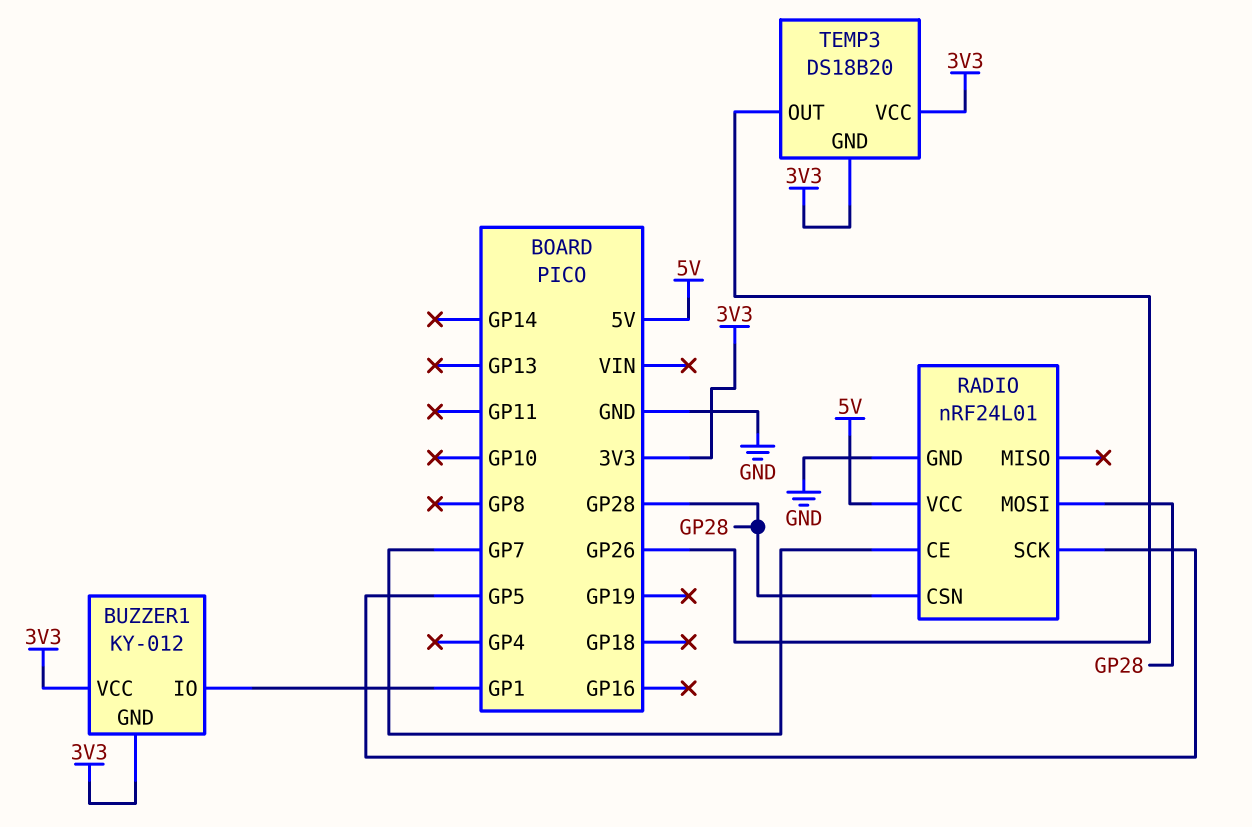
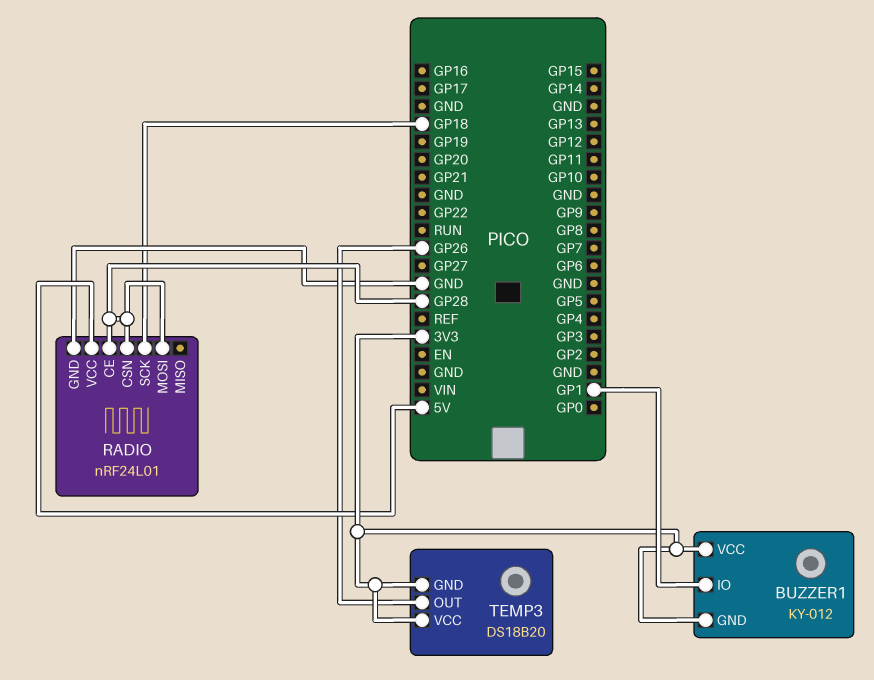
RADIO pin CE: GP7 -> GP28
RADIO pin SCK: GP5 -> GP18

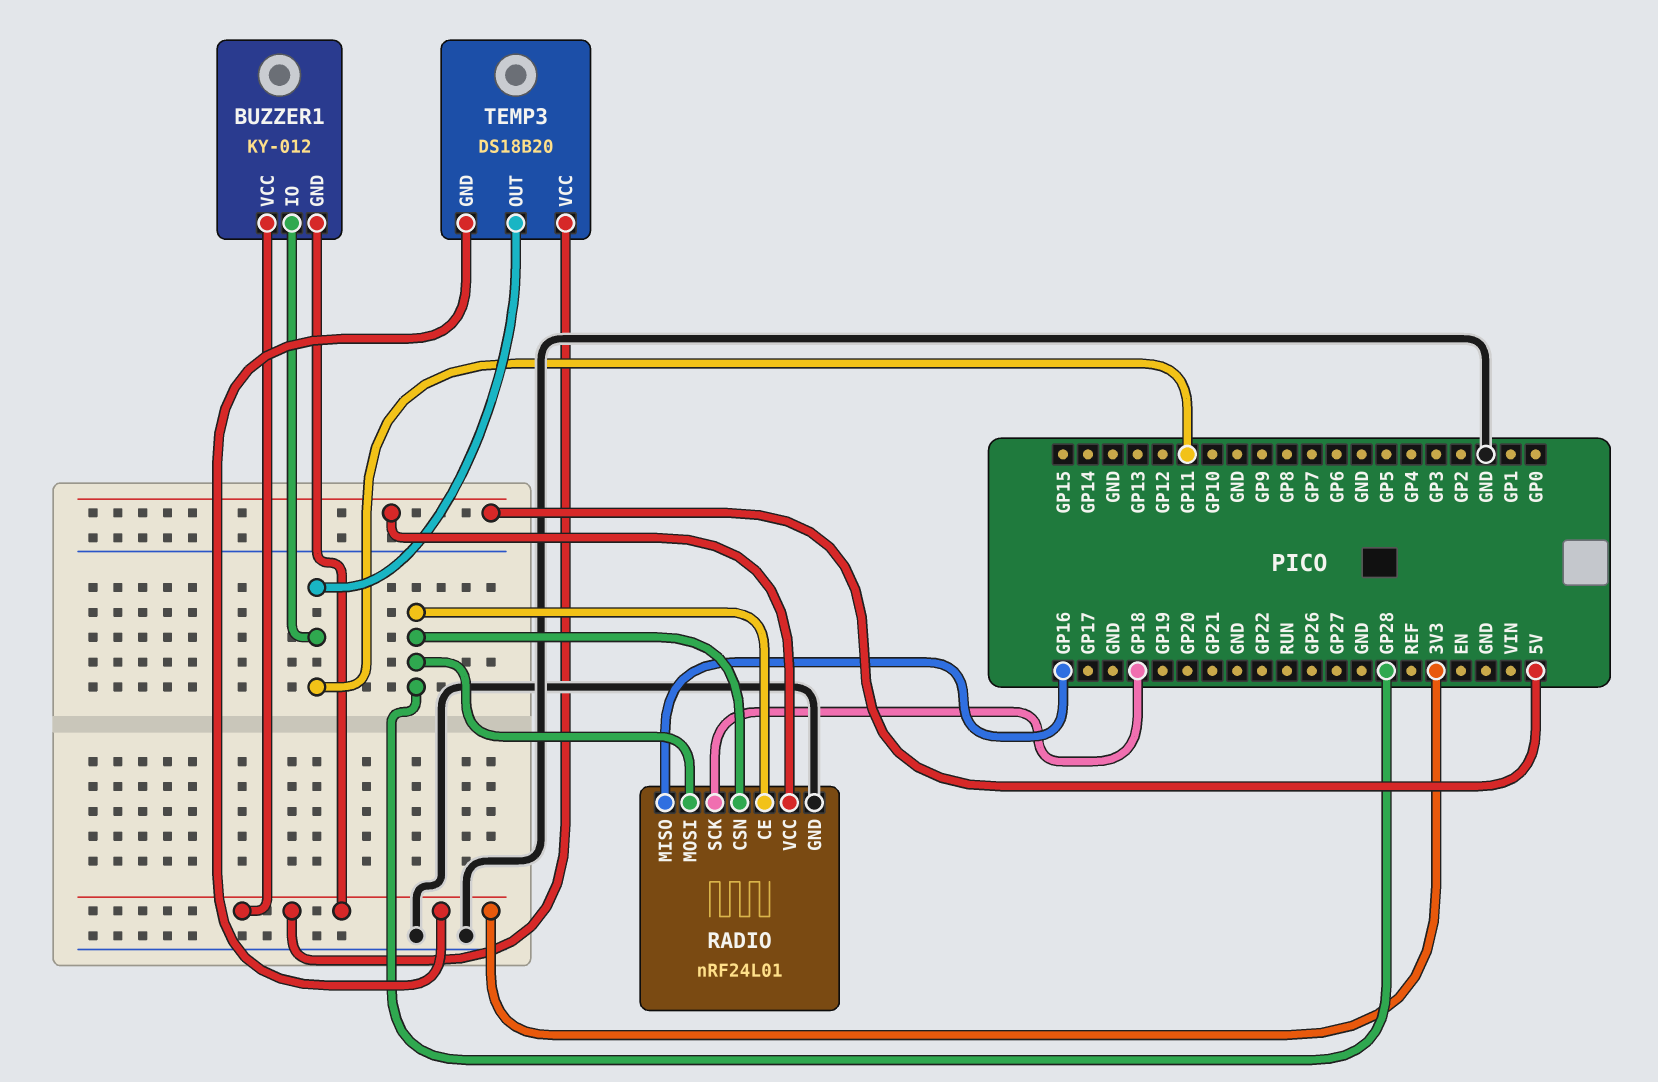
BUZZER1 pin IO: GP1 -> GP11
RADIO pin MISO: none -> GP16
TEMP3 pin OUT: GP26 -> GP11

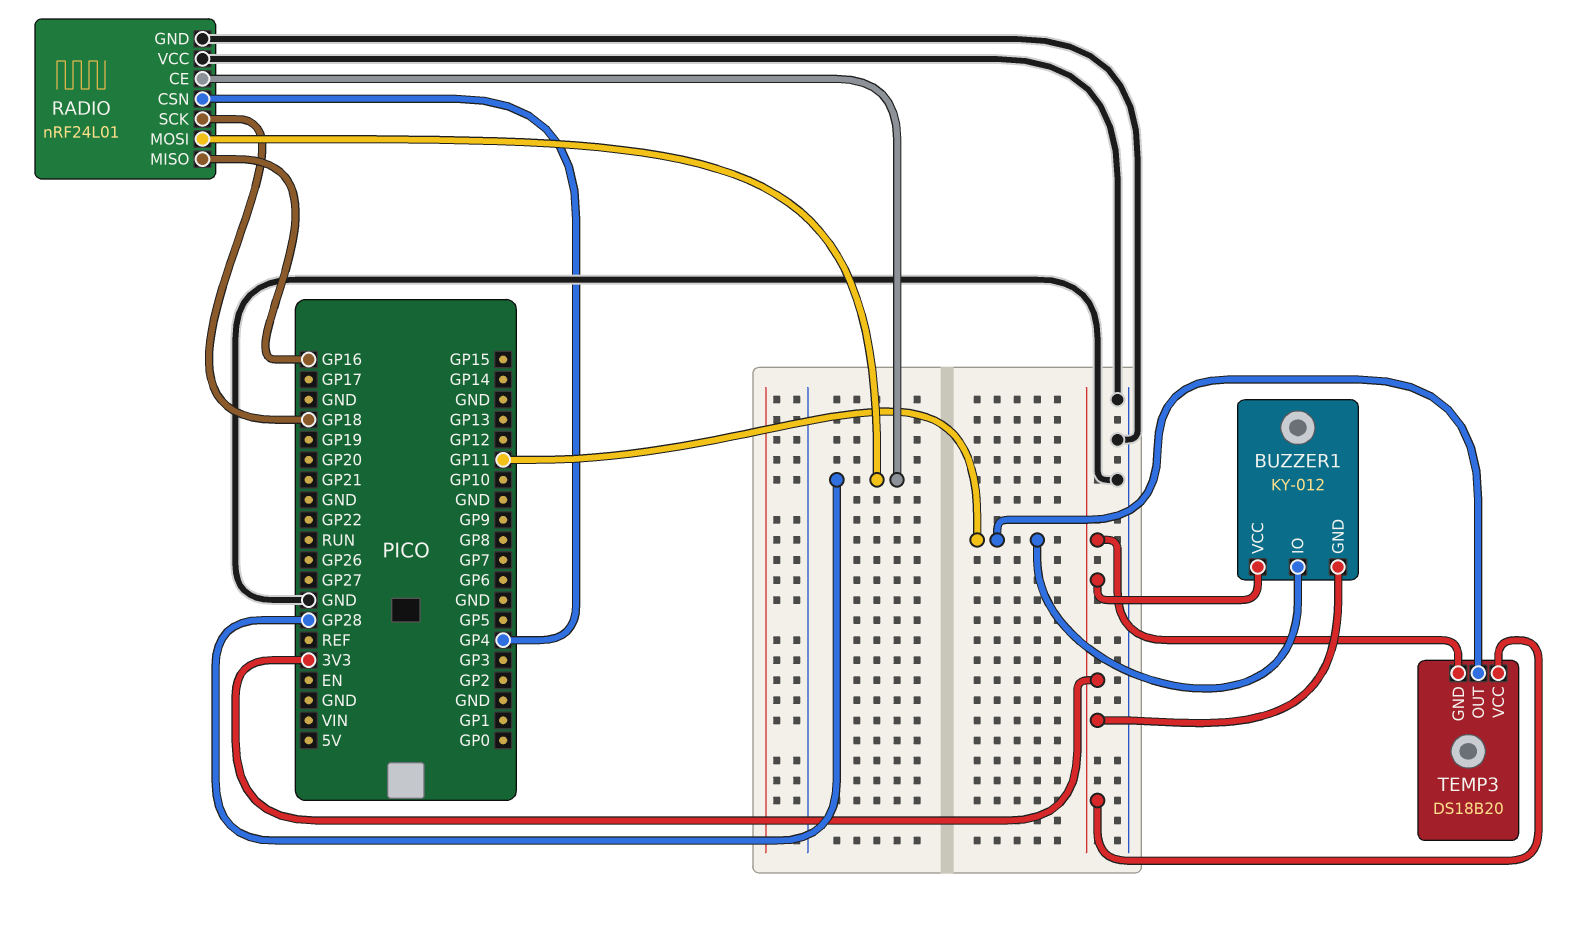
RADIO pin CSN: GP28 -> GP4
RADIO pin VCC: 5V -> GND

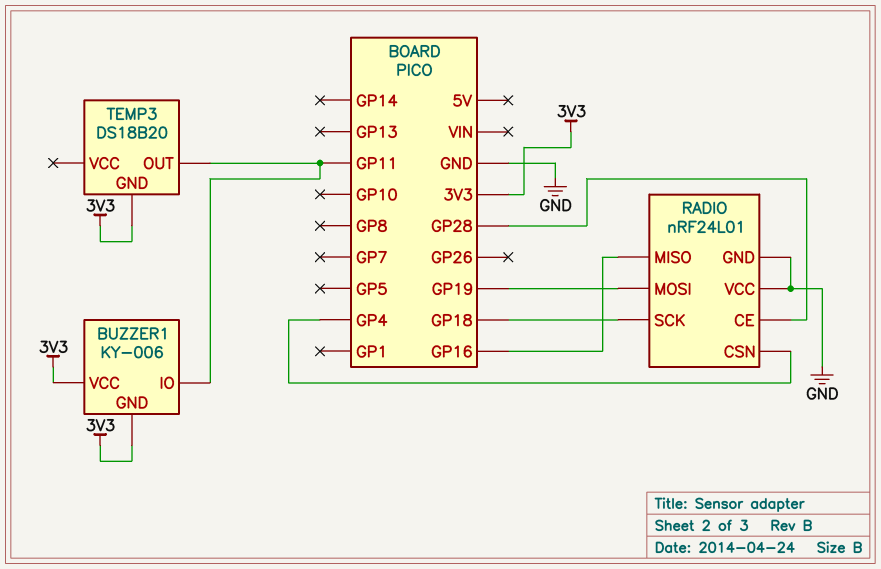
BUZZER1: KY-012 -> KY-006
RADIO pin MOSI: GP28 -> GP19
TEMP3 pin VCC: 3V3 -> none

